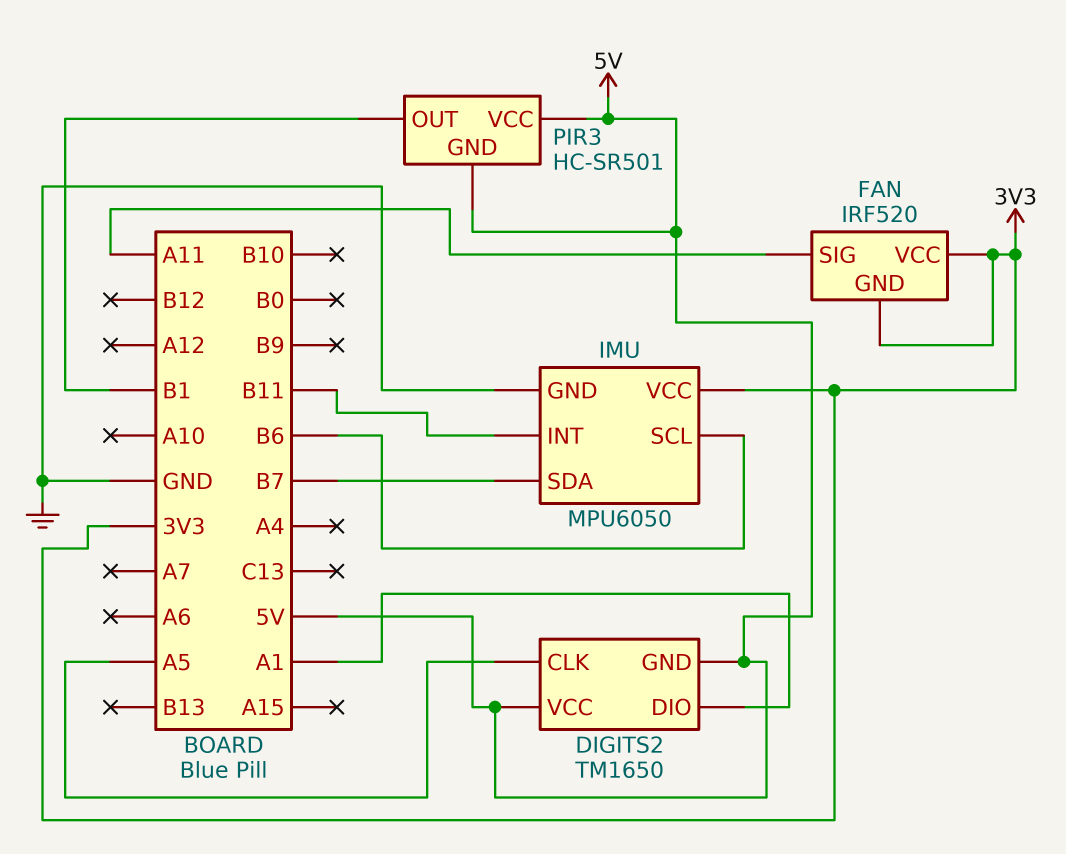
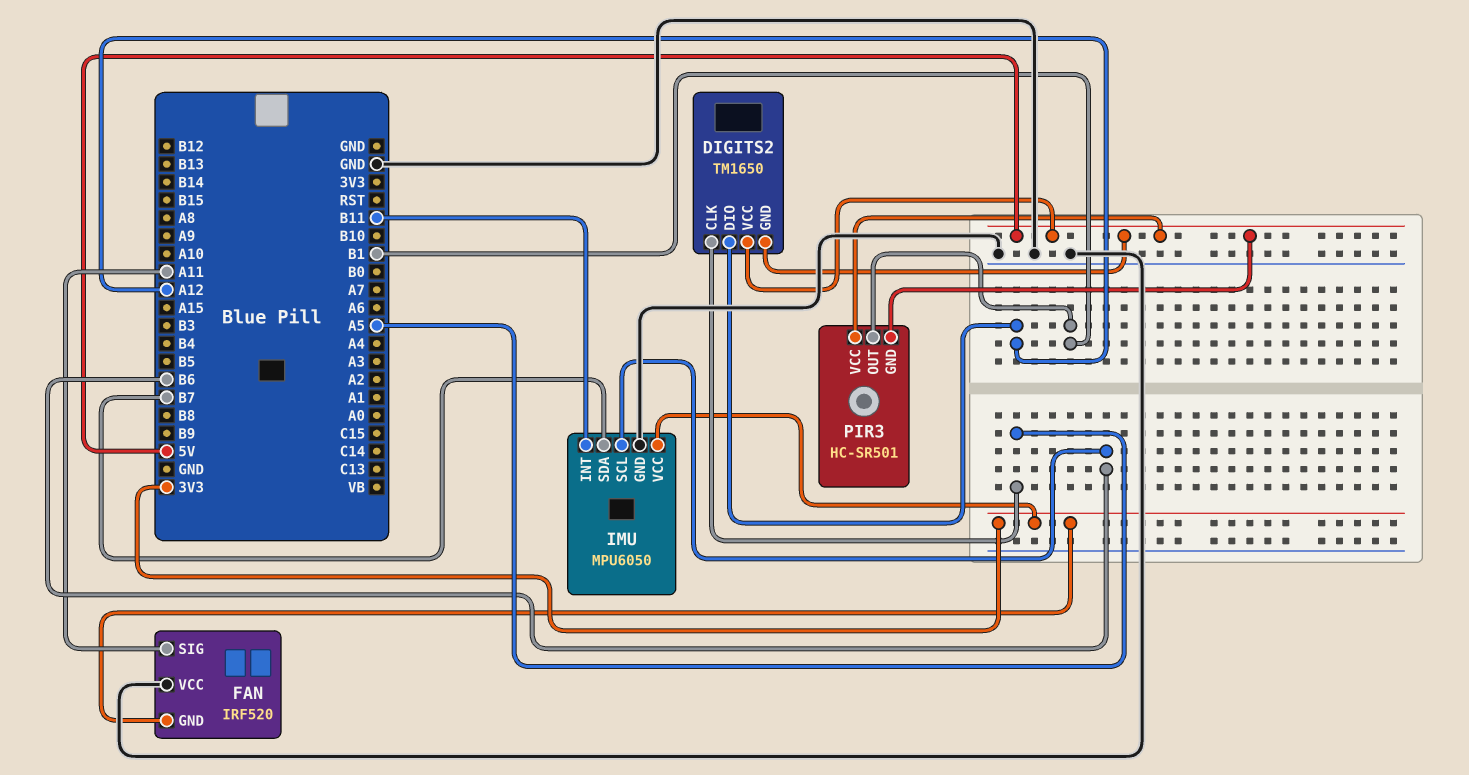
DIGITS2 pin DIO: A1 -> A12
FAN pin VCC: 3V3 -> GND

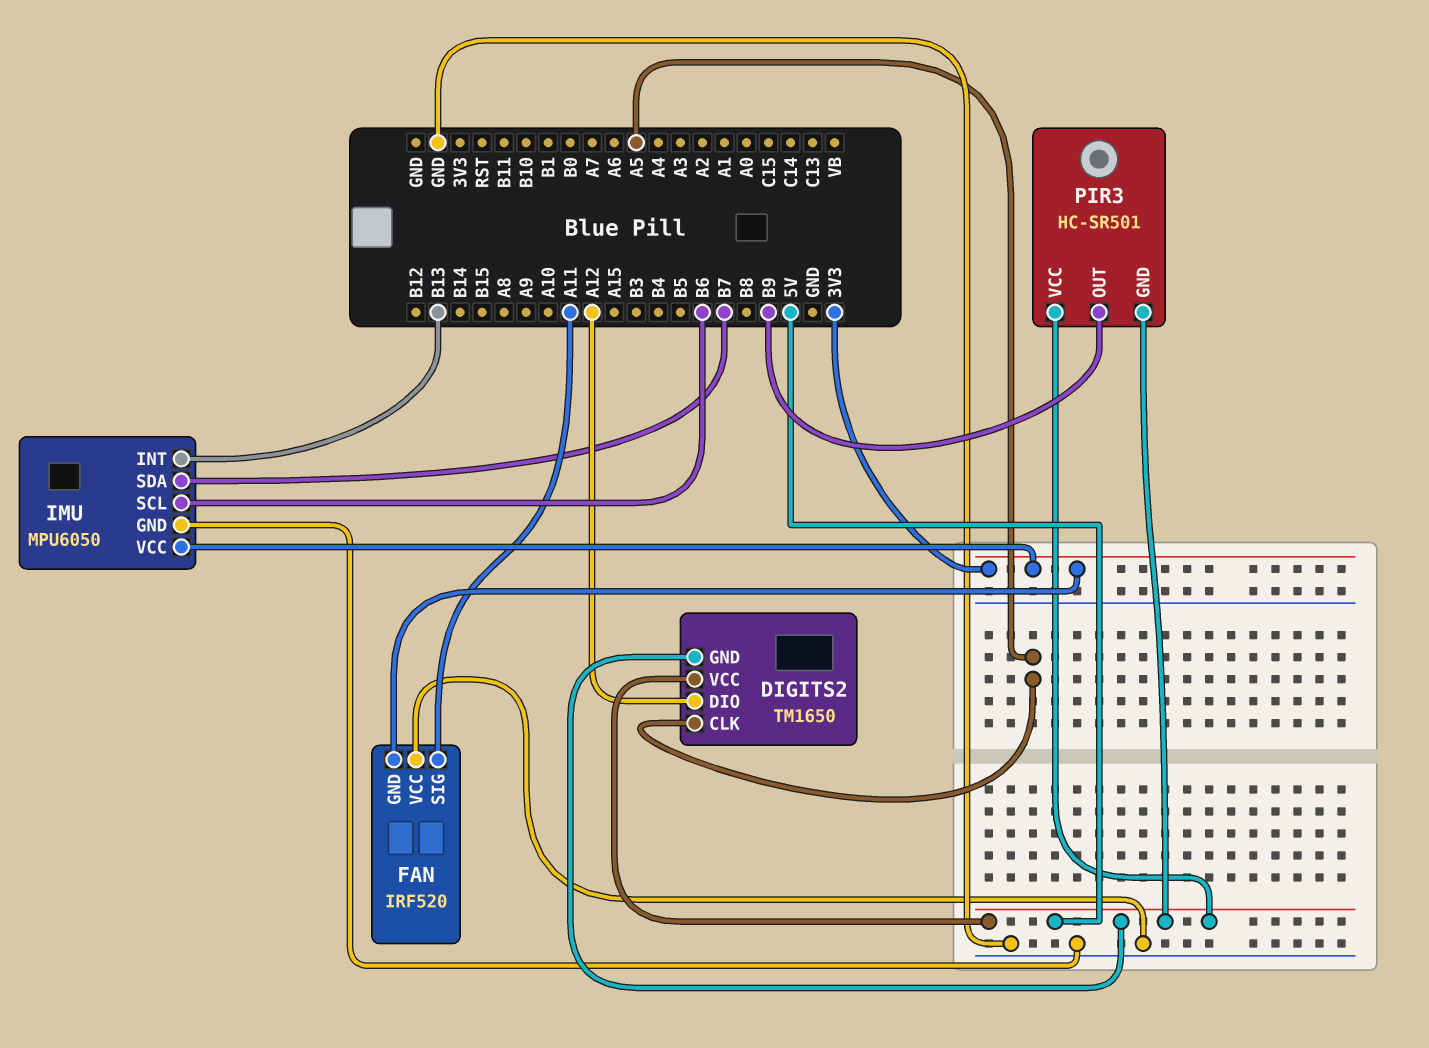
IMU pin INT: B11 -> B13
PIR3 pin OUT: B1 -> B9

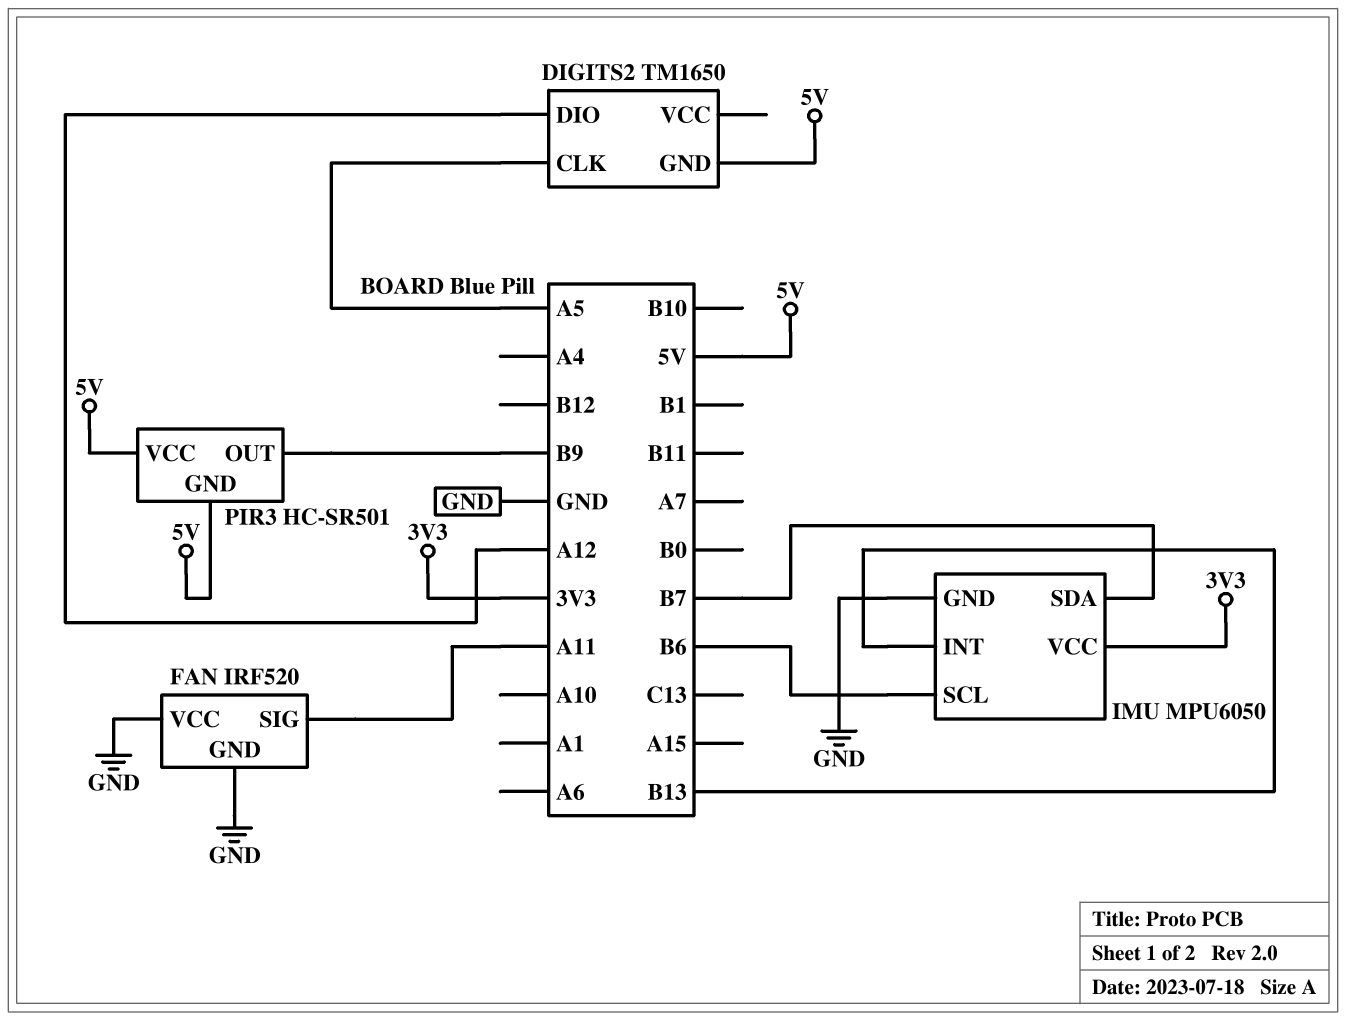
DIGITS2 pin VCC: 5V -> none
FAN pin GND: 3V3 -> GND

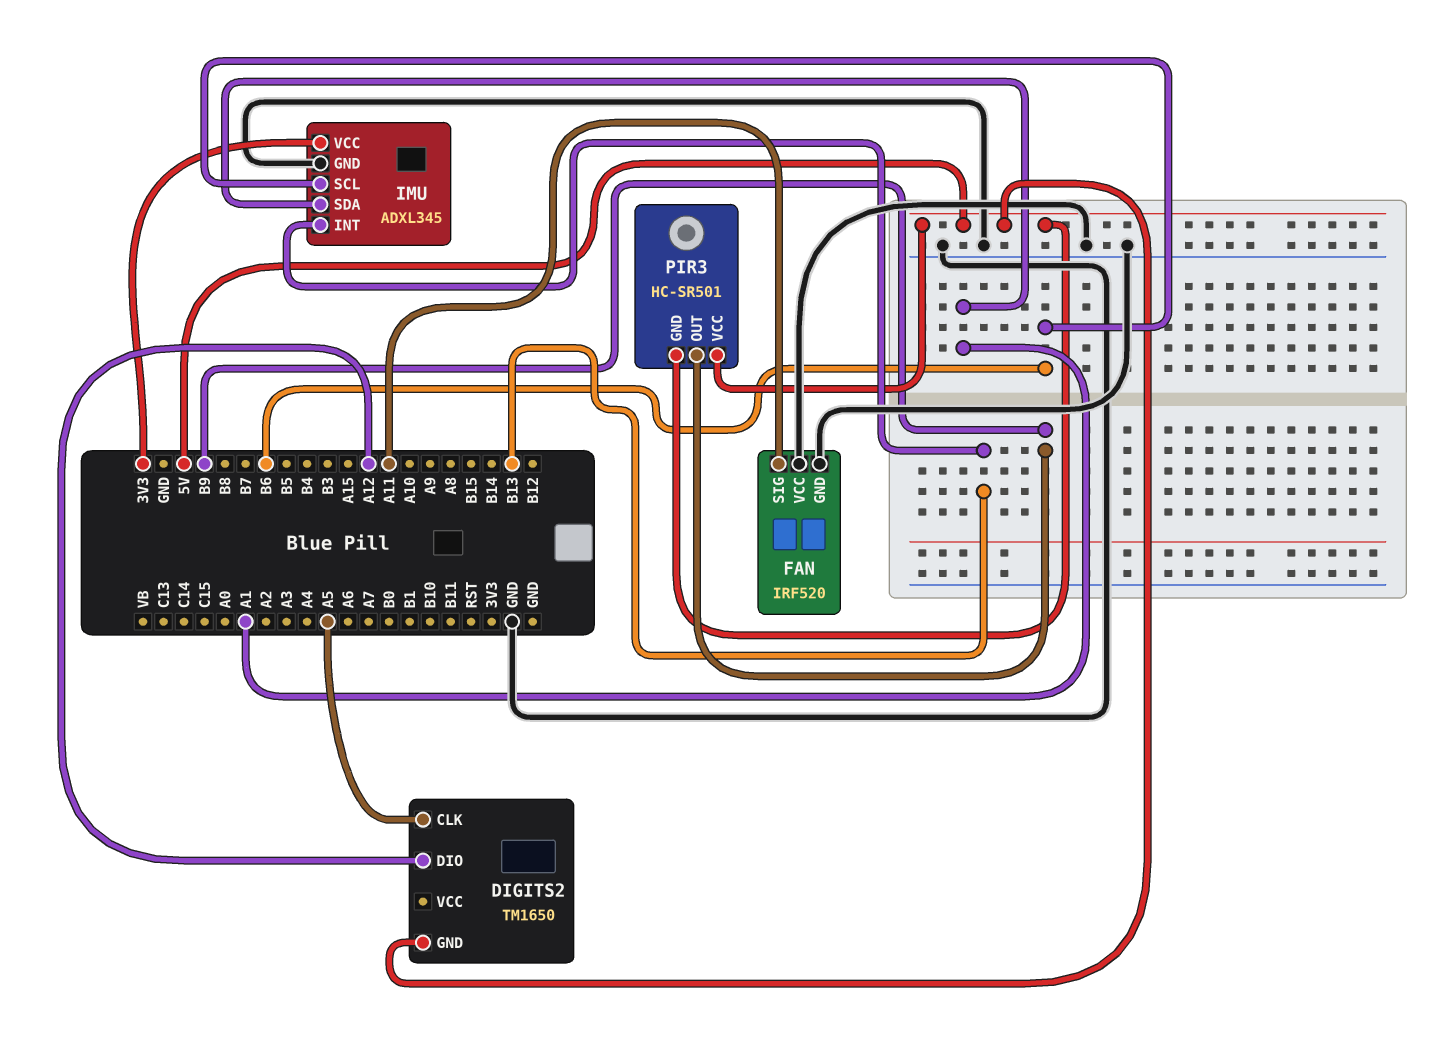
IMU: MPU6050 -> ADXL345
IMU pin SDA: B7 -> A1

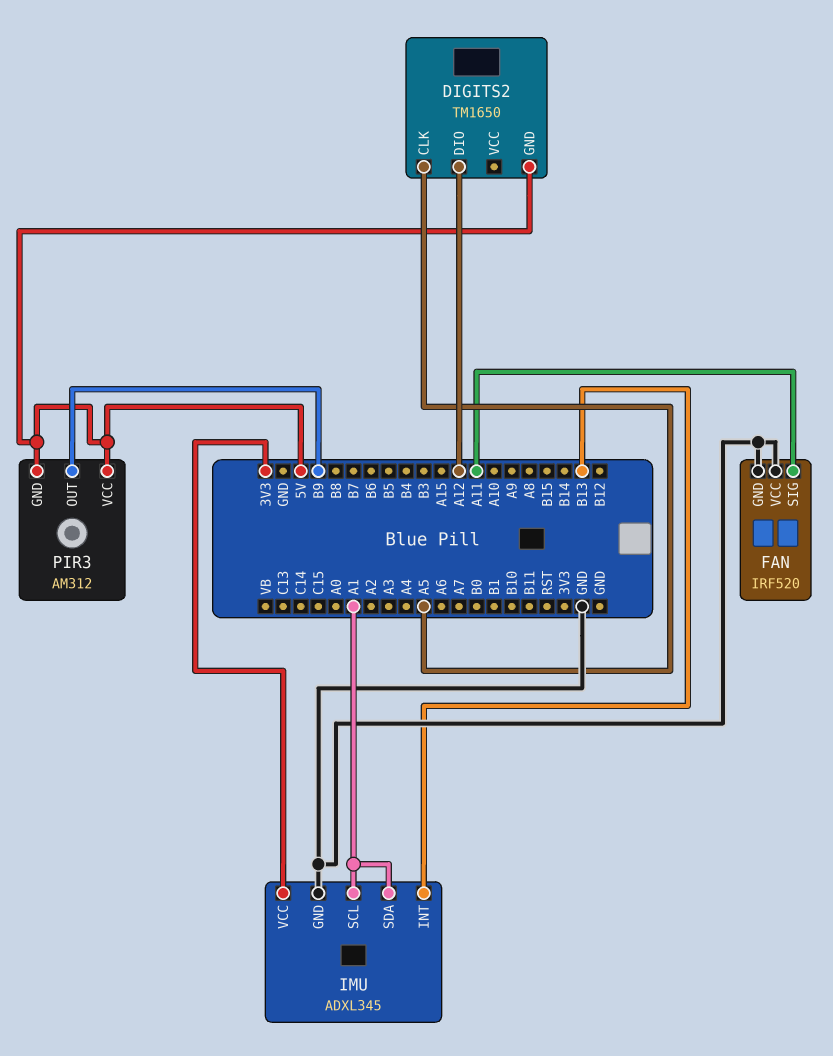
IMU pin SCL: B6 -> A1
PIR3: HC-SR501 -> AM312

